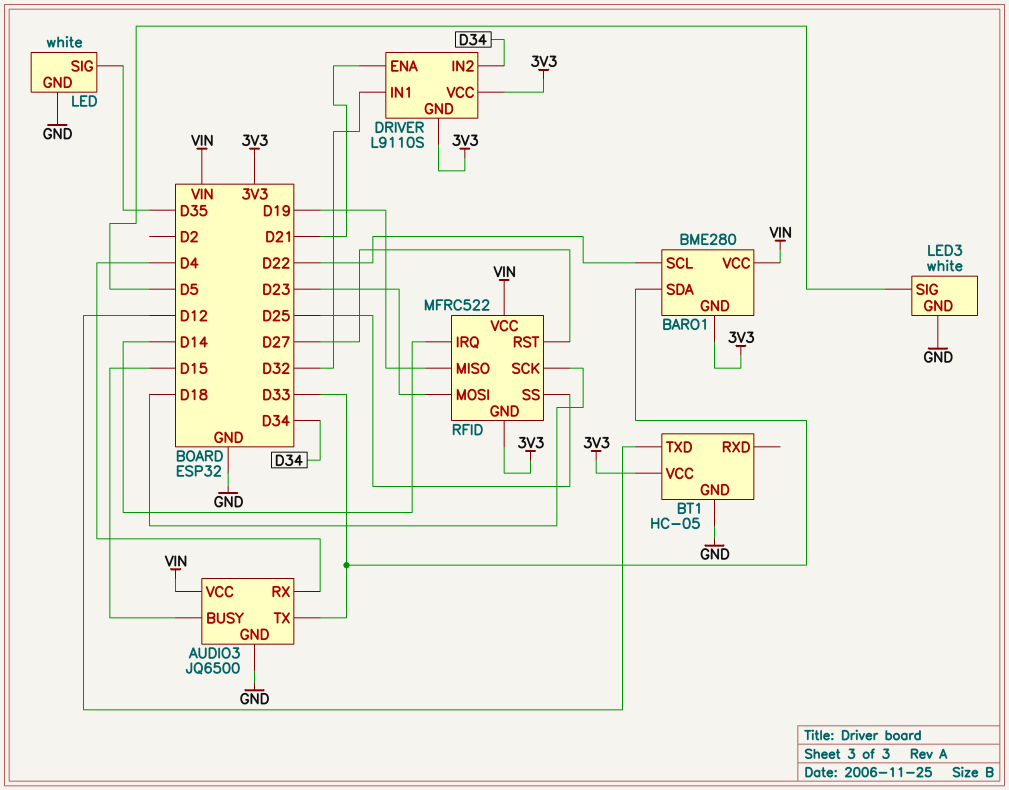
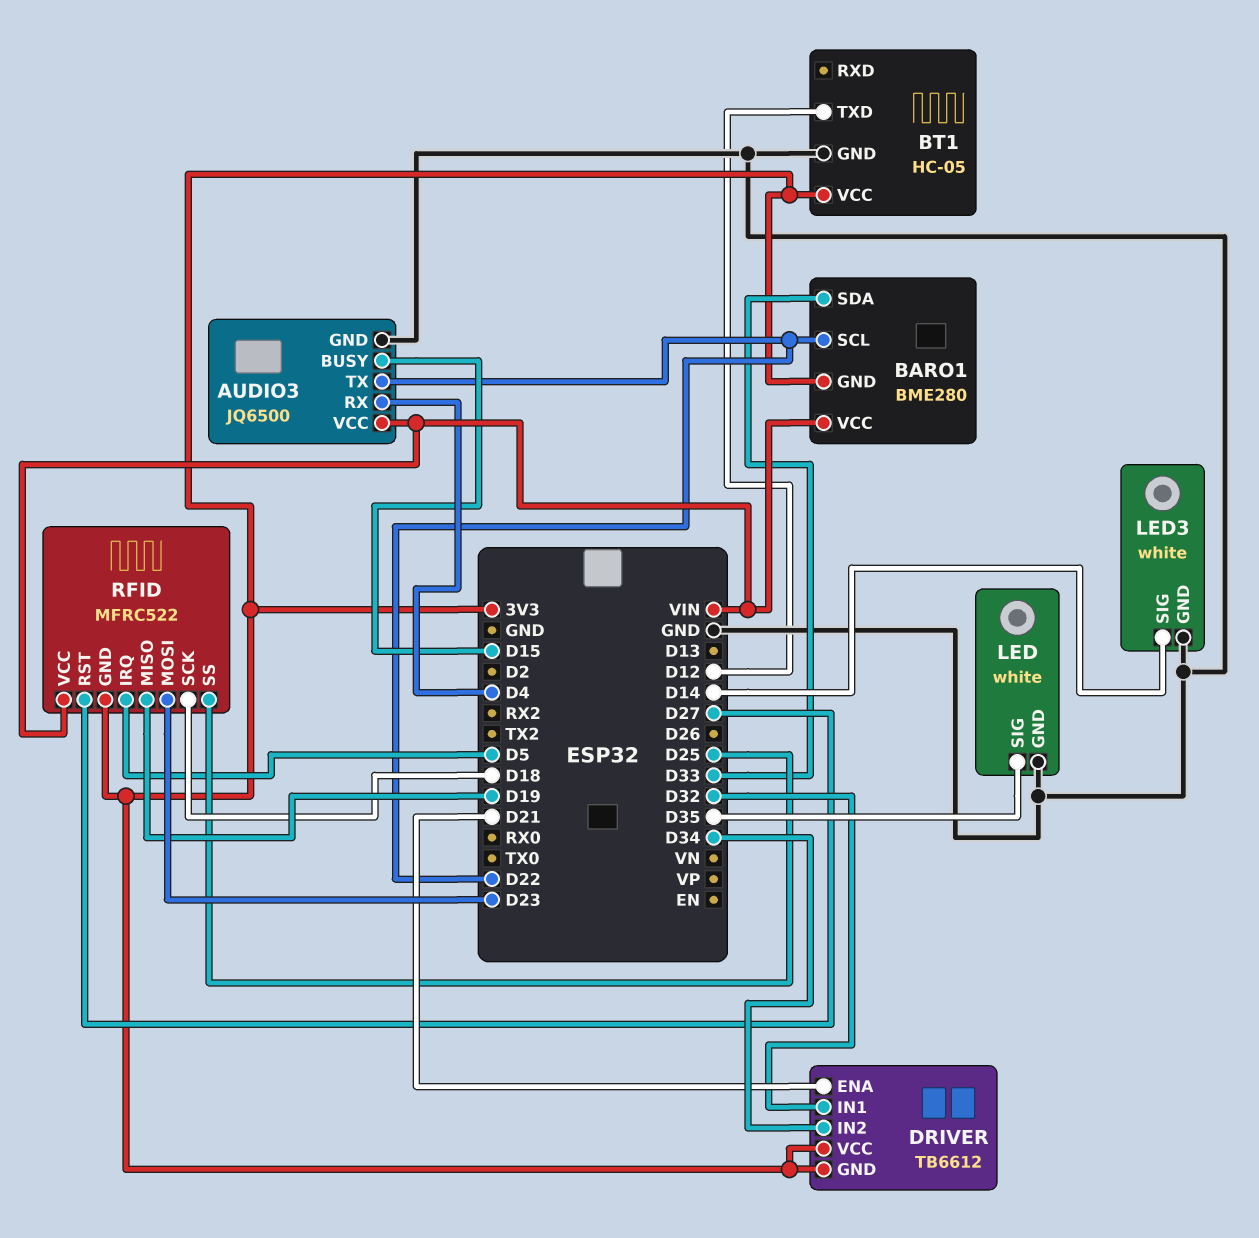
AUDIO3 pin TX: D33 -> D22
DRIVER: L9110S -> TB6612
LED3 pin SIG: D5 -> D14
RFID pin IRQ: D14 -> D5

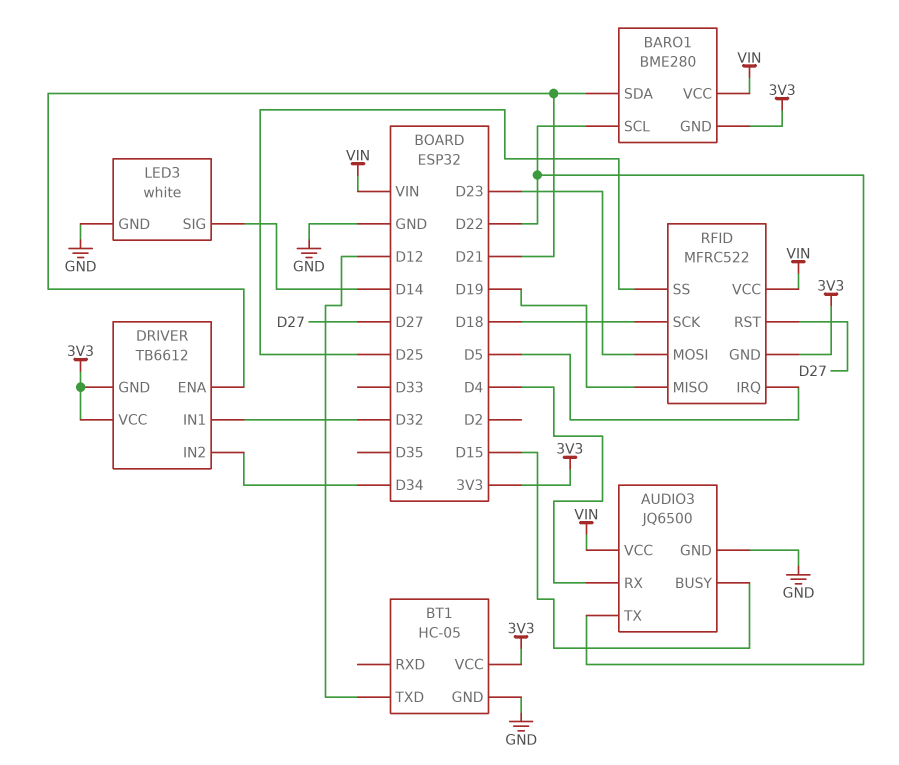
BARO1 pin SDA: D33 -> D21
LED: white -> none
LED pin GND: GND -> none
LED pin SIG: D35 -> none

